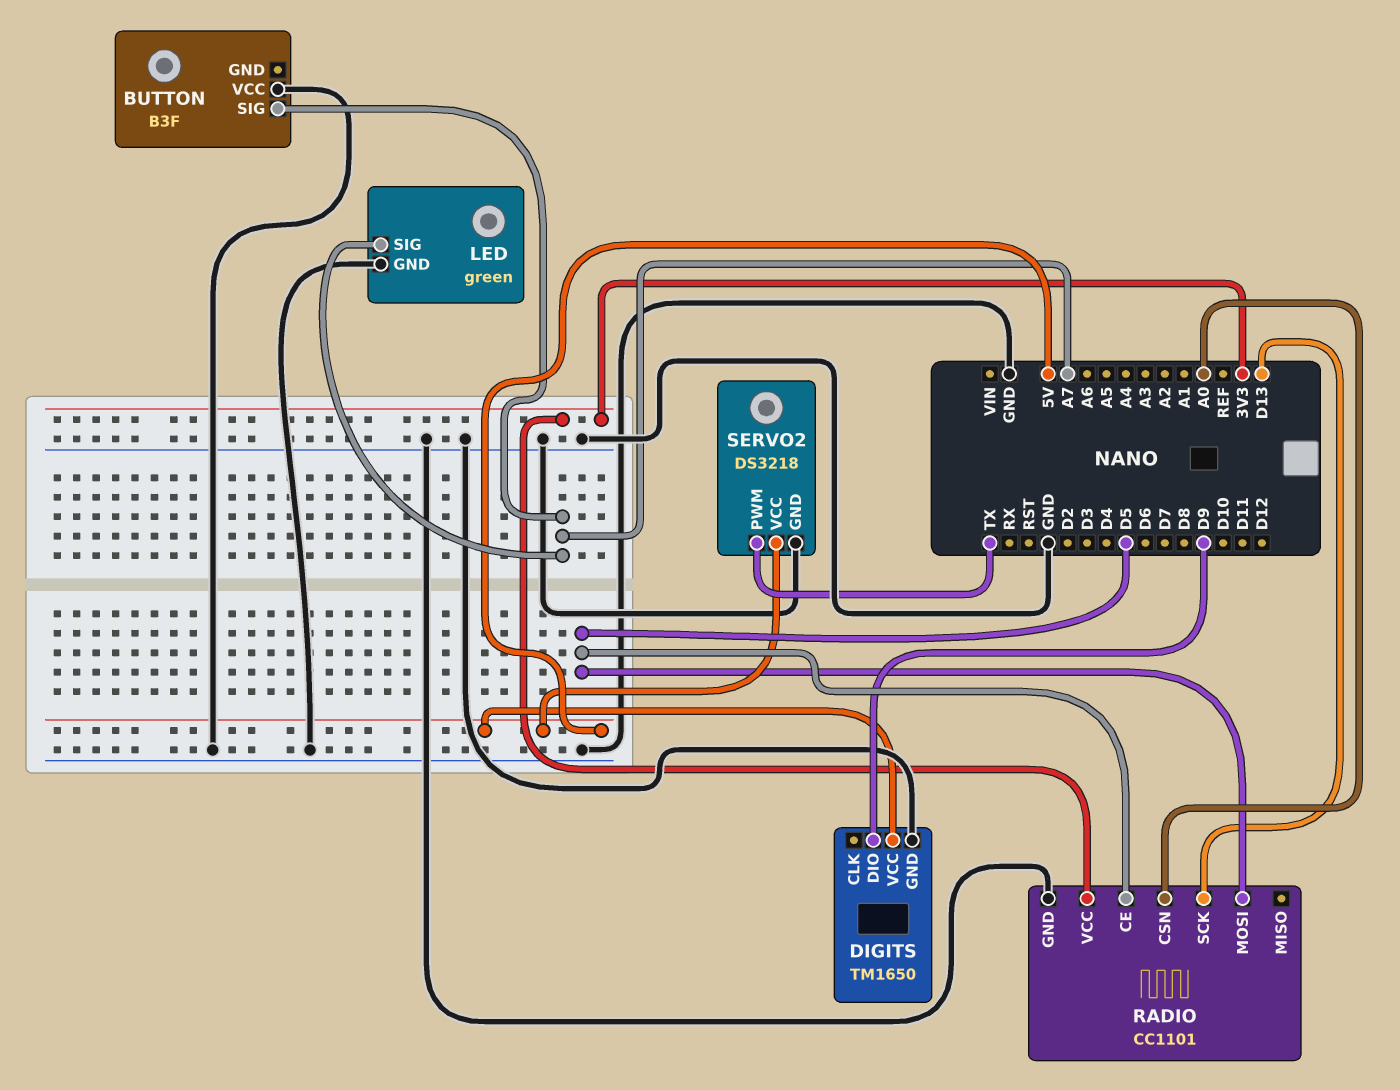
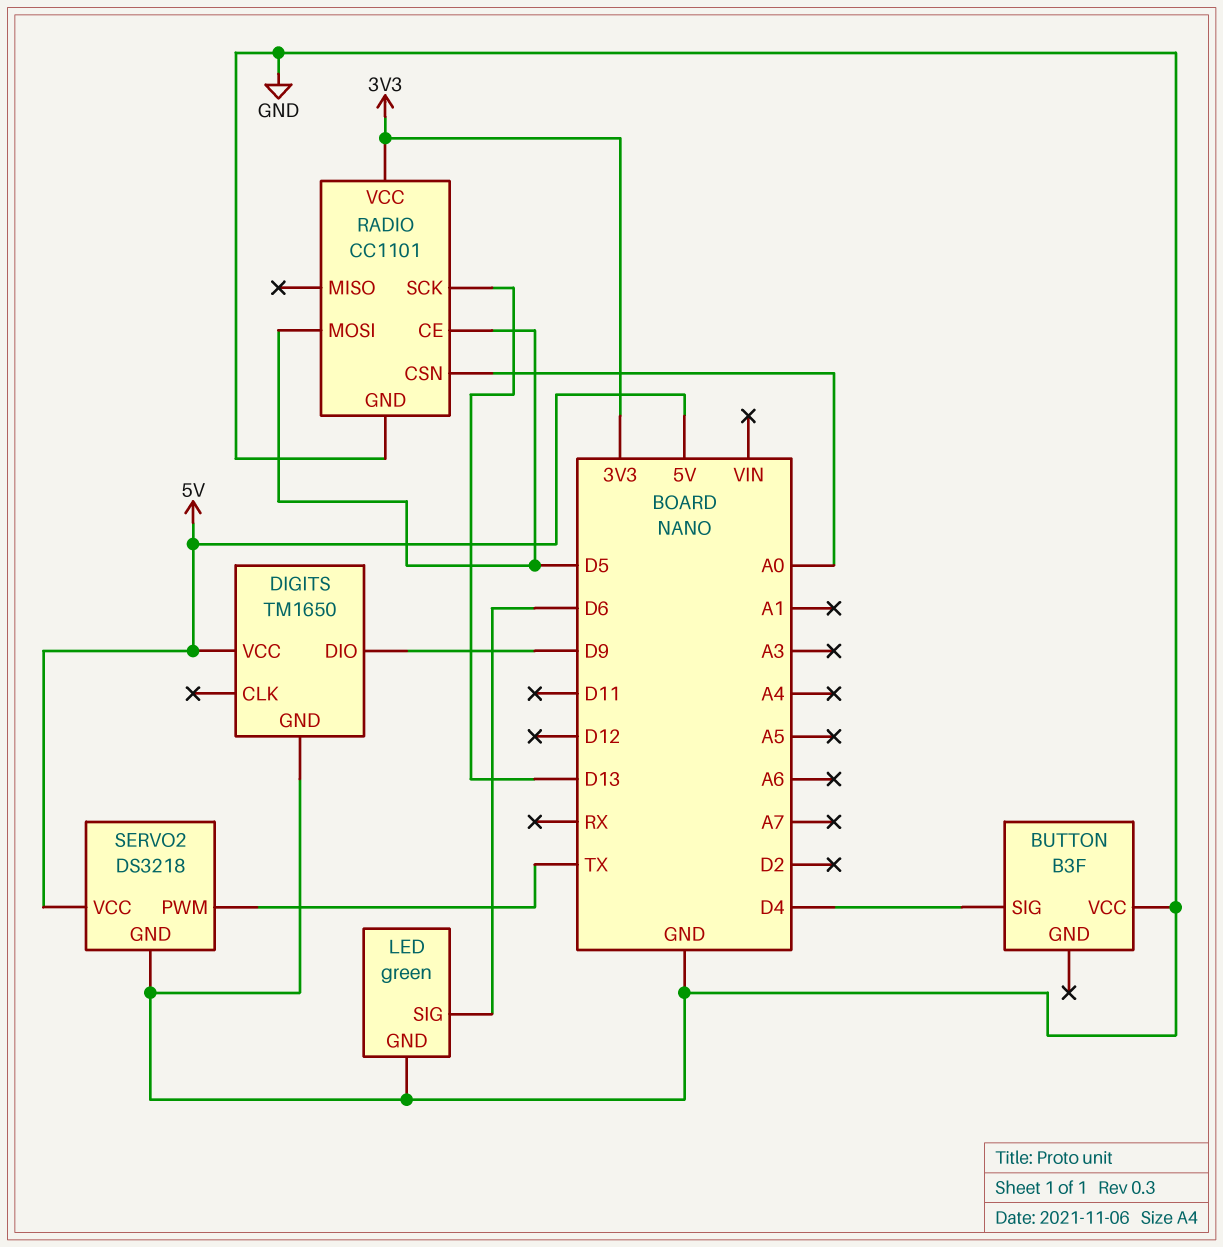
BUTTON pin SIG: A7 -> D4
LED pin SIG: A7 -> D6

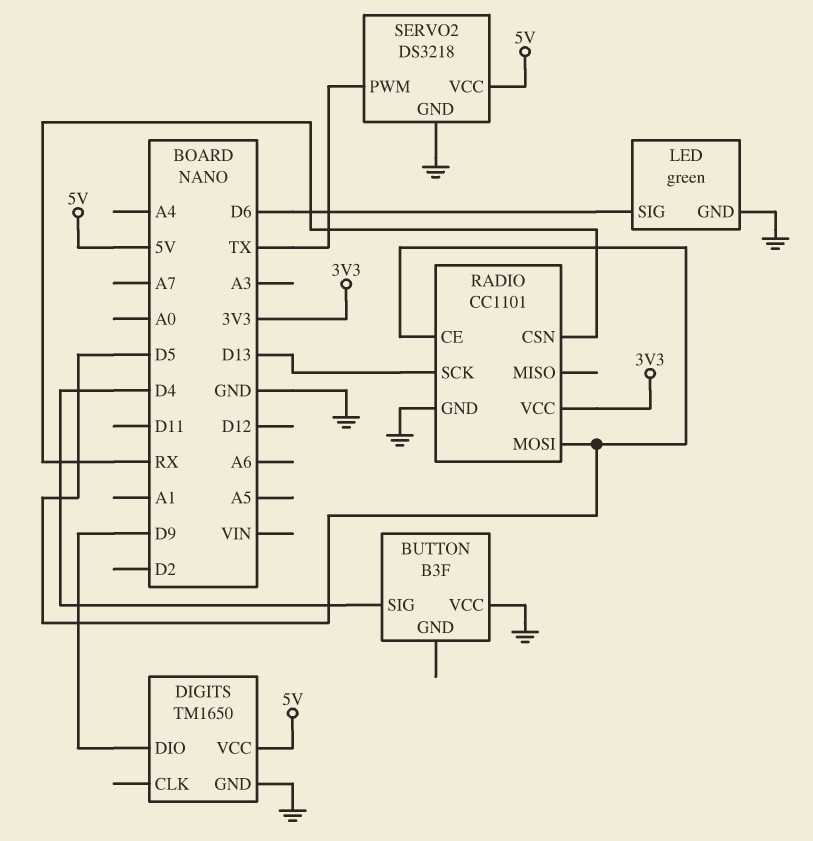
RADIO pin CSN: A0 -> RX

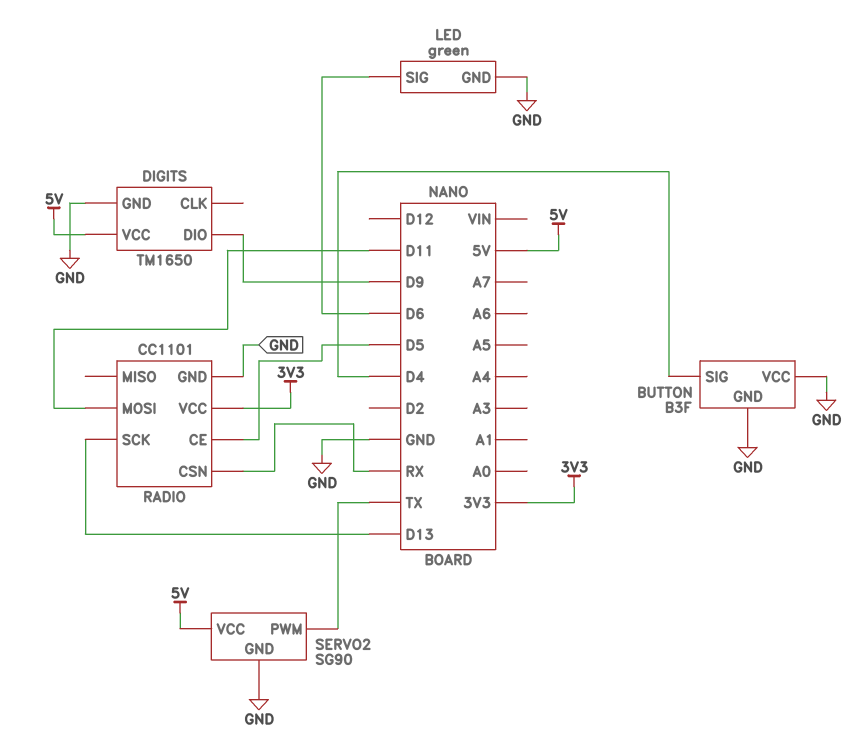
BUTTON pin GND: none -> GND
RADIO pin MOSI: D5 -> D11
SERVO2: DS3218 -> SG90

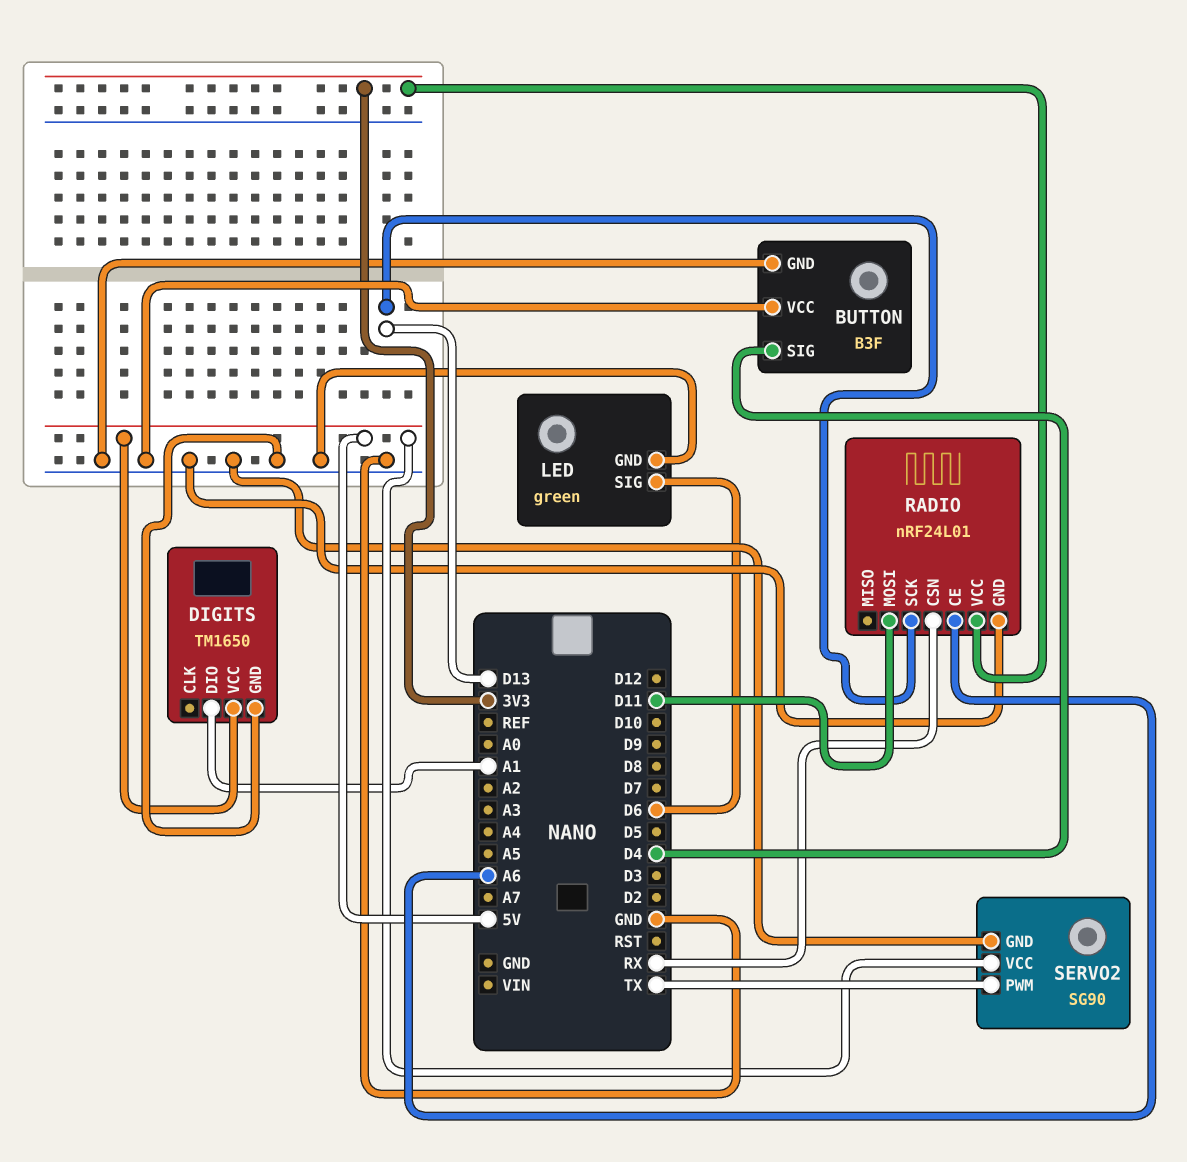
DIGITS pin DIO: D9 -> A1
RADIO: CC1101 -> nRF24L01
RADIO pin CE: D5 -> A6

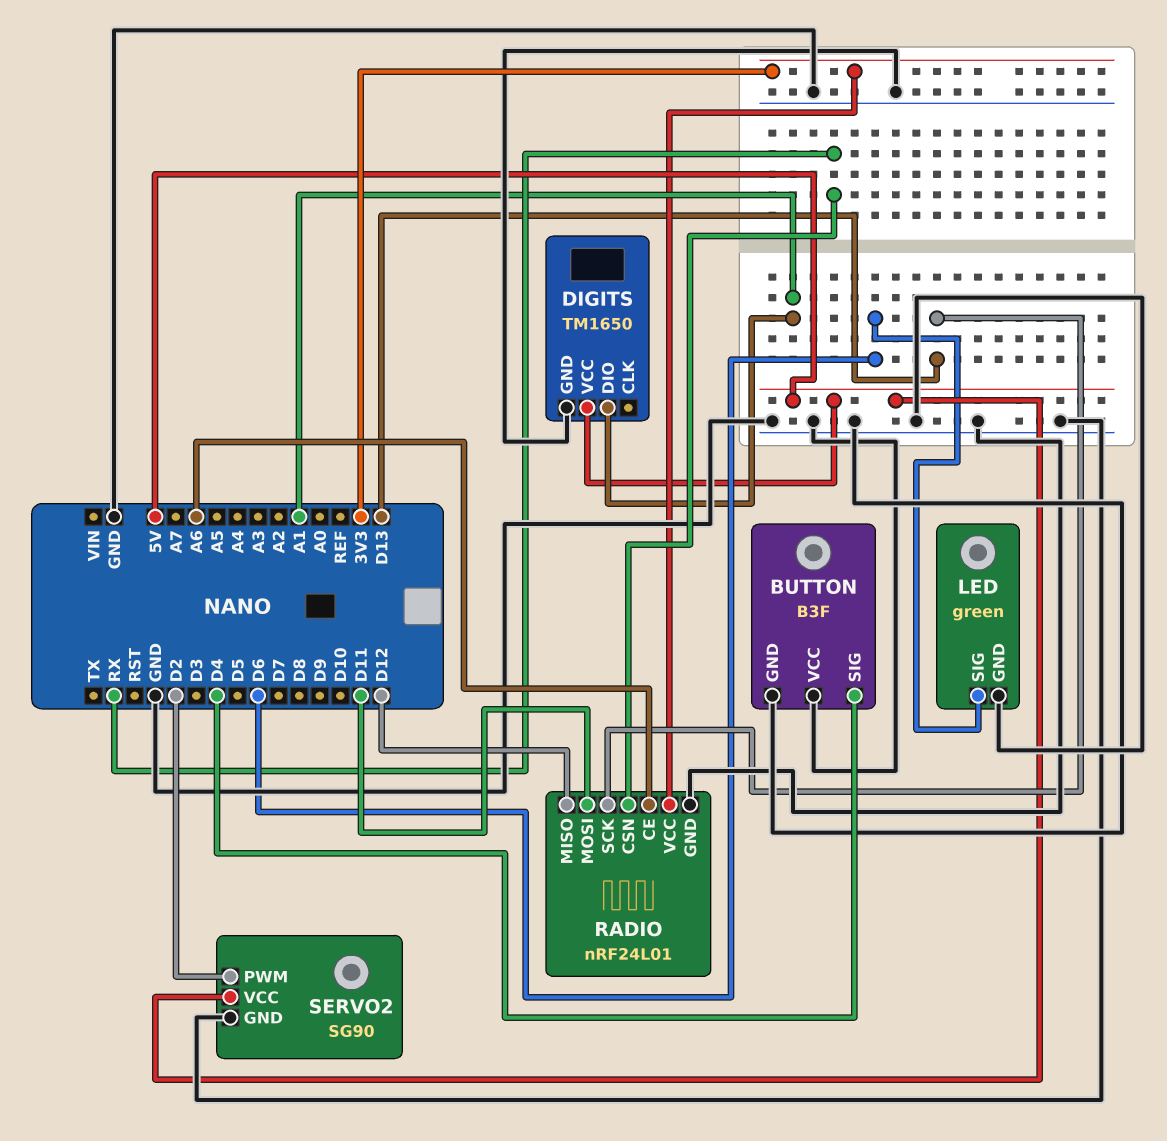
RADIO pin MISO: none -> D12
SERVO2 pin PWM: TX -> D2

